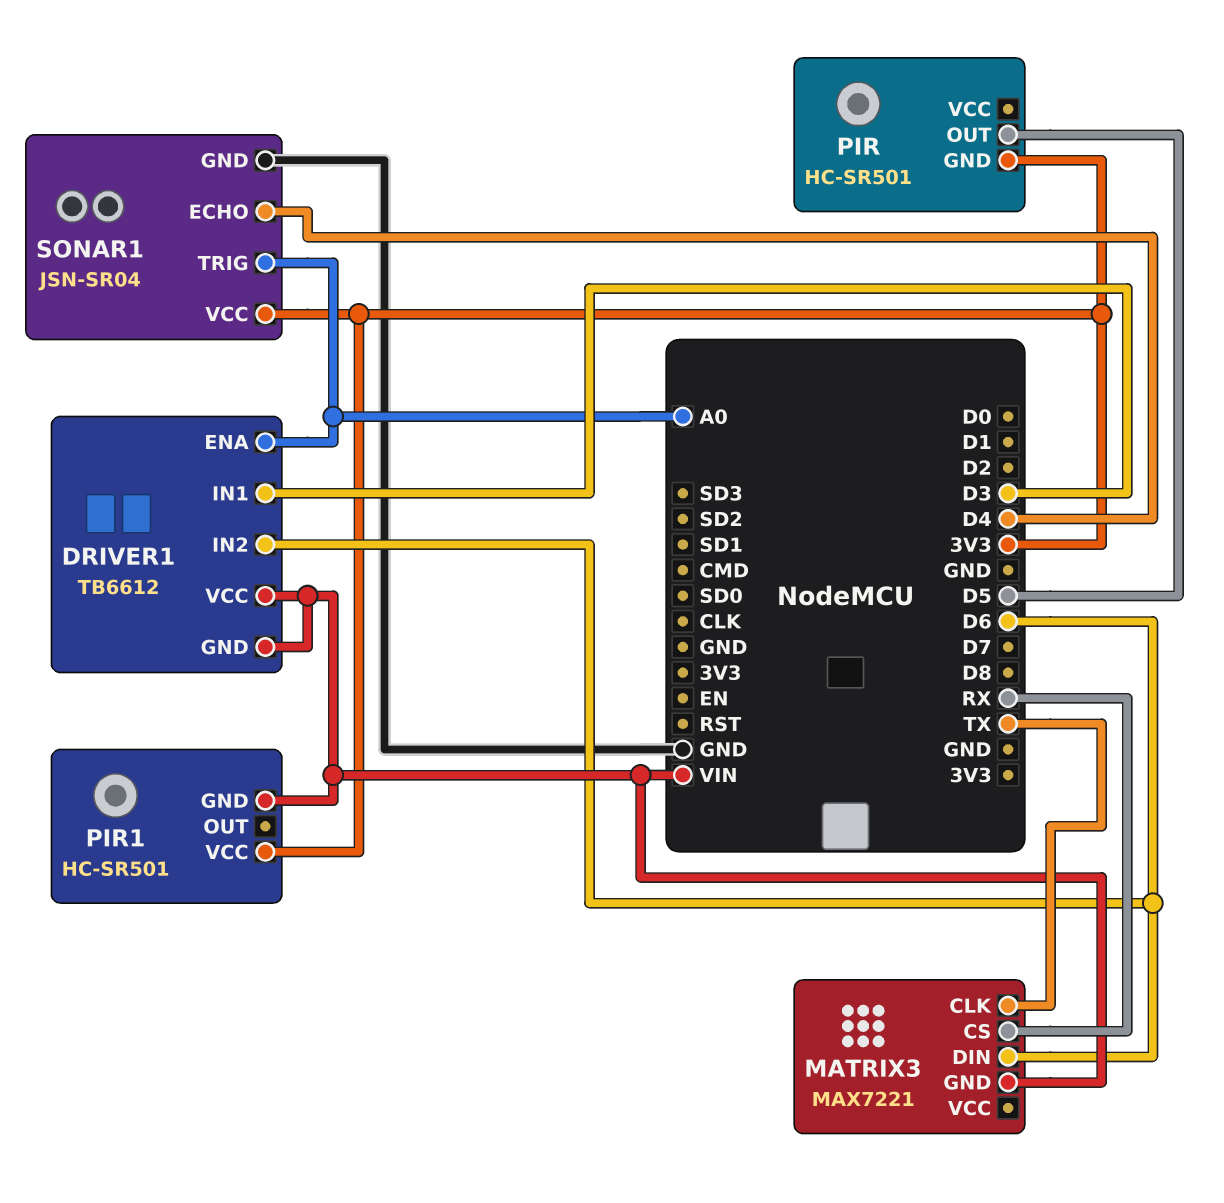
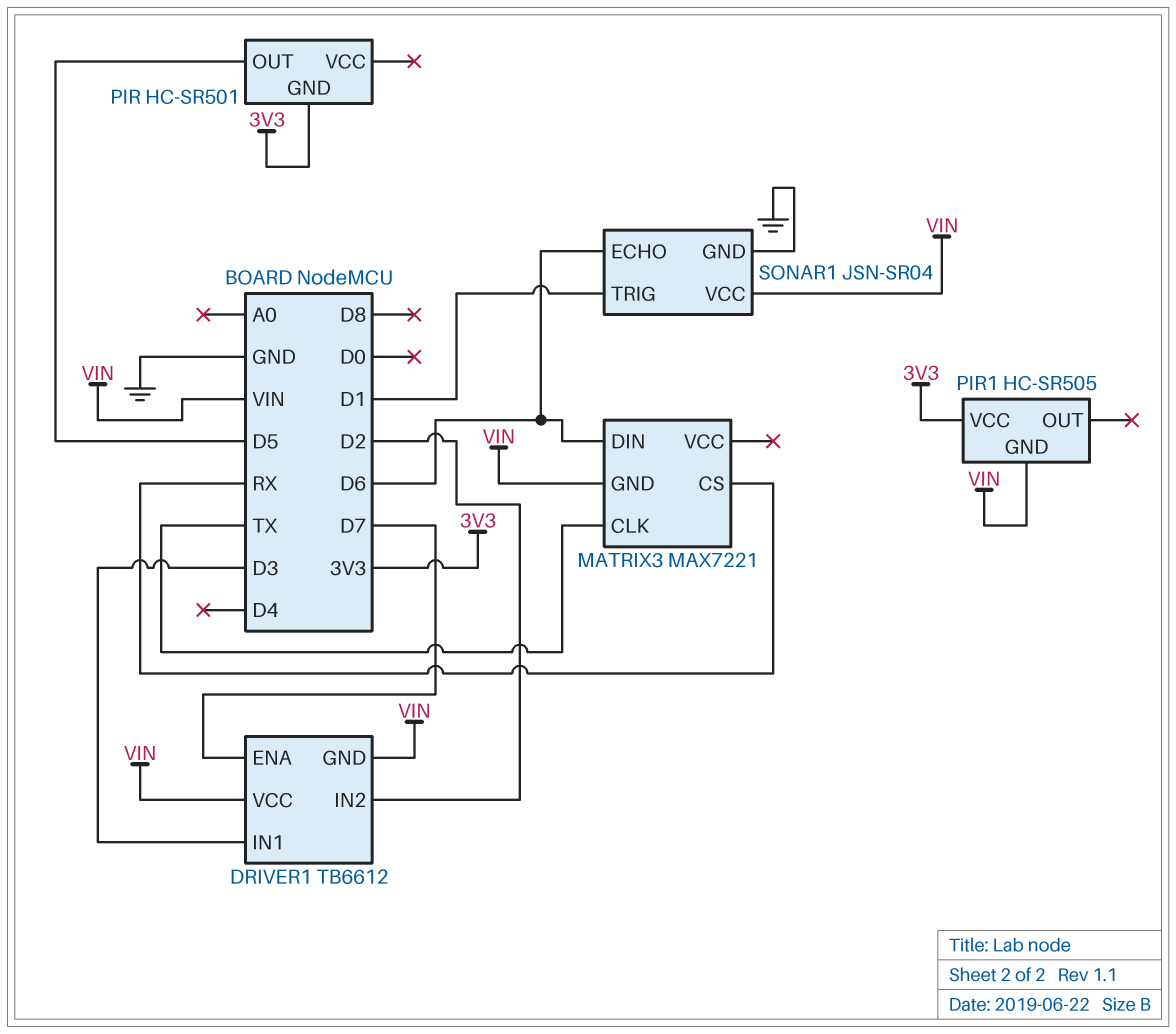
DRIVER1 pin ENA: A0 -> D7
DRIVER1 pin IN2: D6 -> D2
PIR1: HC-SR501 -> HC-SR505
SONAR1 pin ECHO: D4 -> D6
SONAR1 pin TRIG: A0 -> D1
SONAR1 pin VCC: 3V3 -> VIN

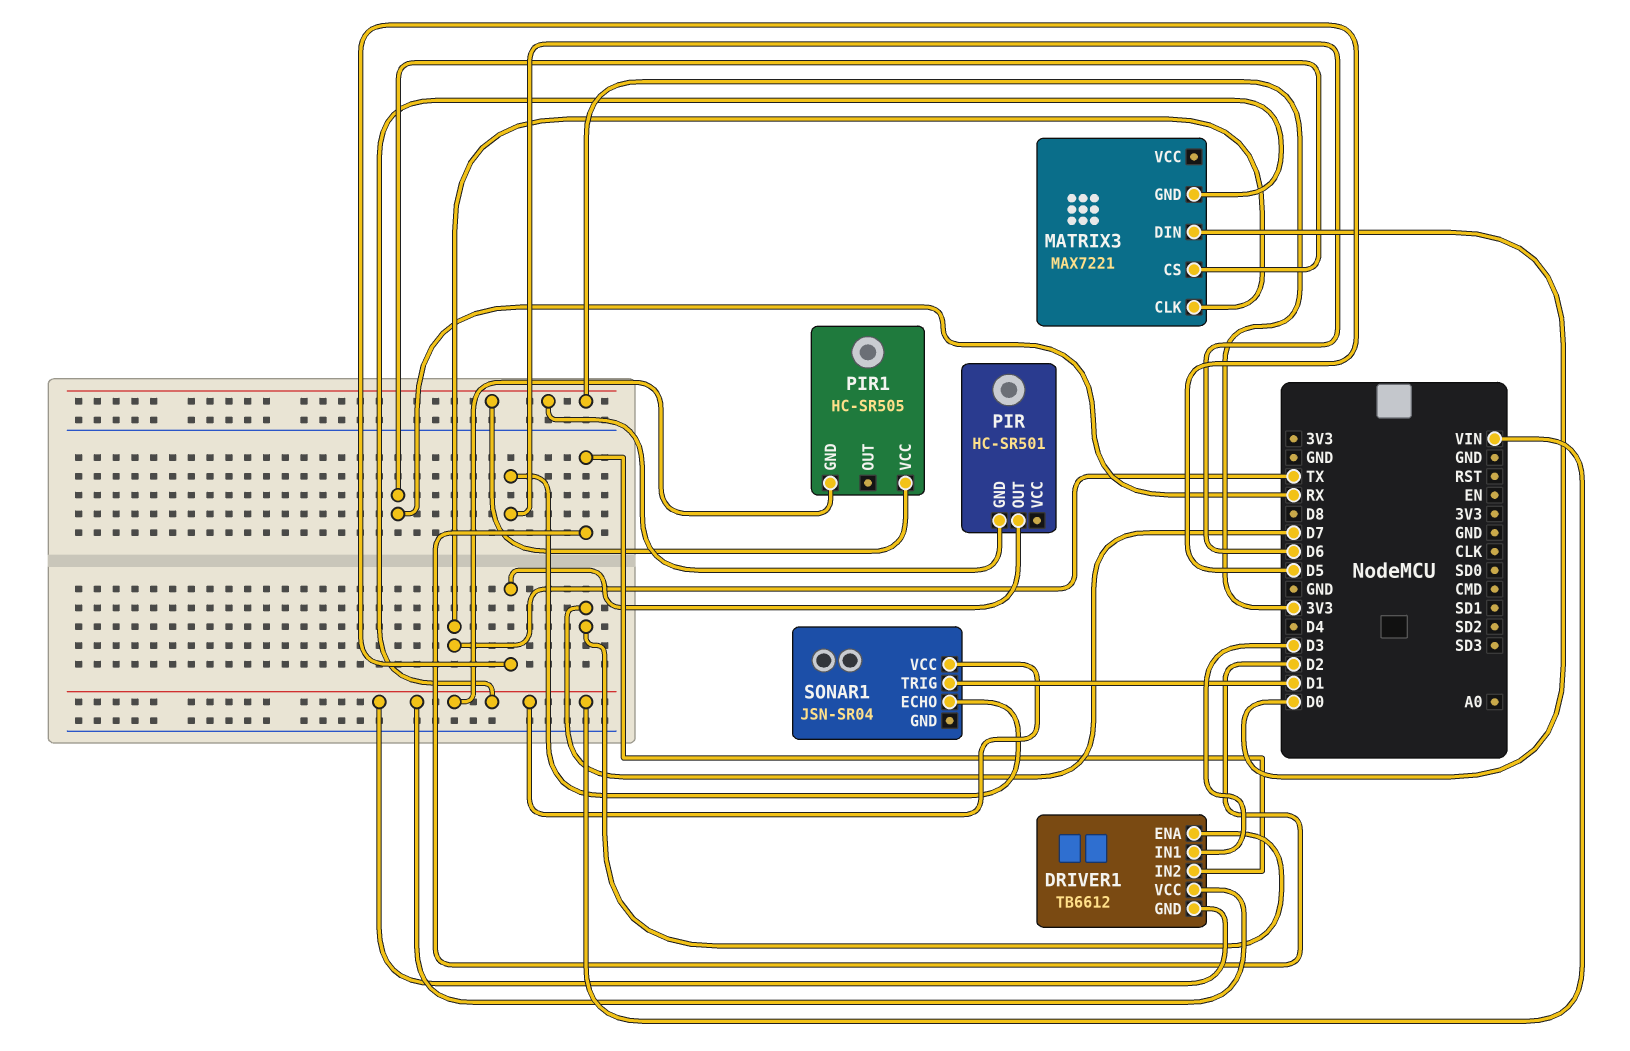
MATRIX3 pin DIN: D6 -> D0
SONAR1 pin GND: GND -> none

